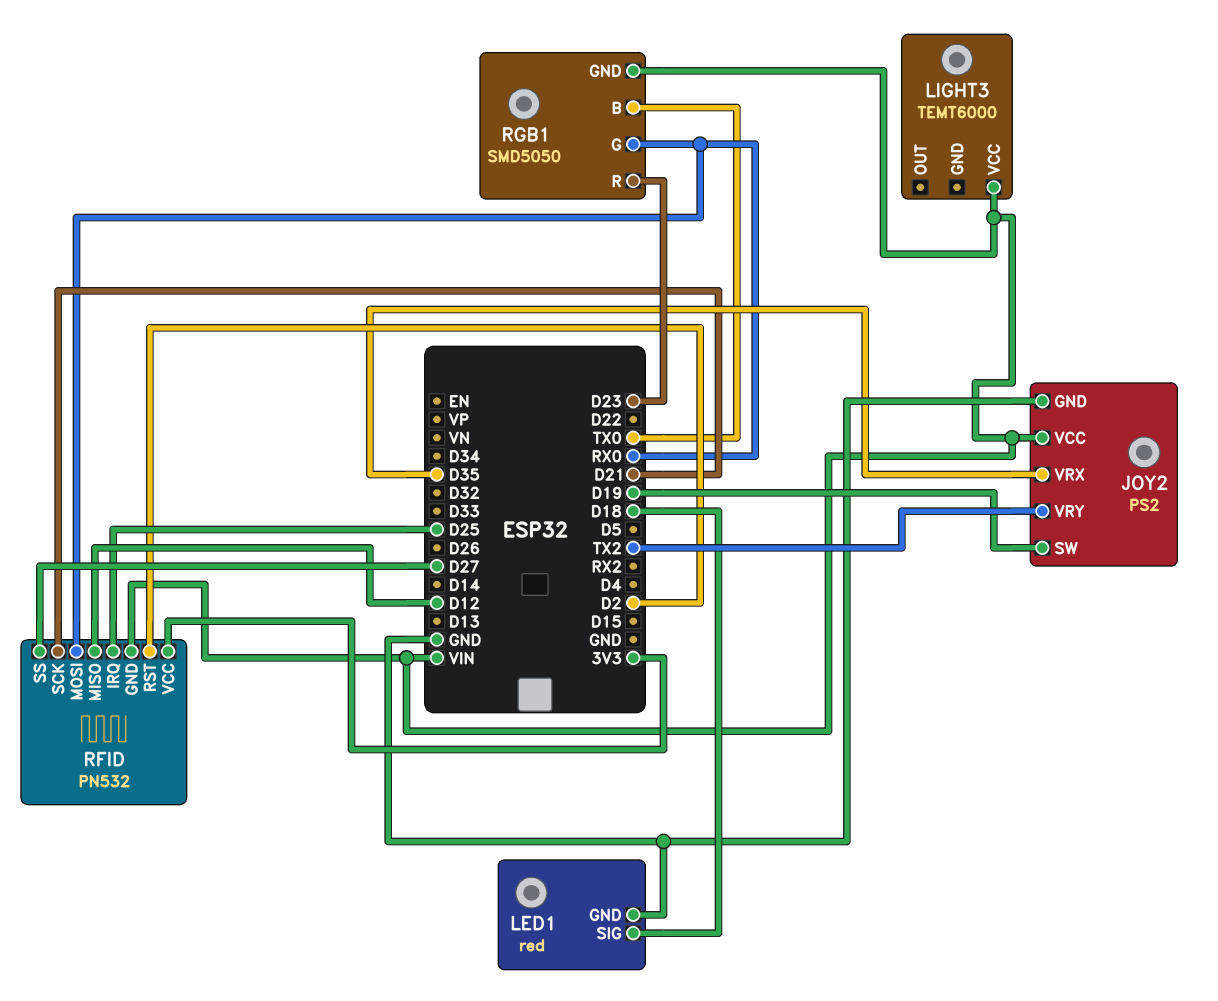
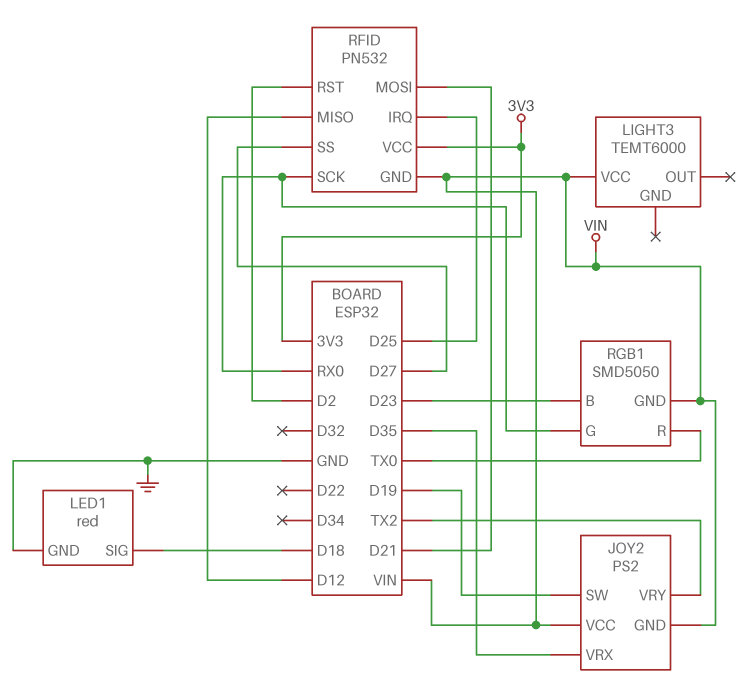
JOY2 pin GND: GND -> VIN
RFID pin MOSI: RX0 -> D21
RFID pin SCK: D21 -> RX0
RGB1 pin B: TX0 -> D23
RGB1 pin R: D23 -> TX0

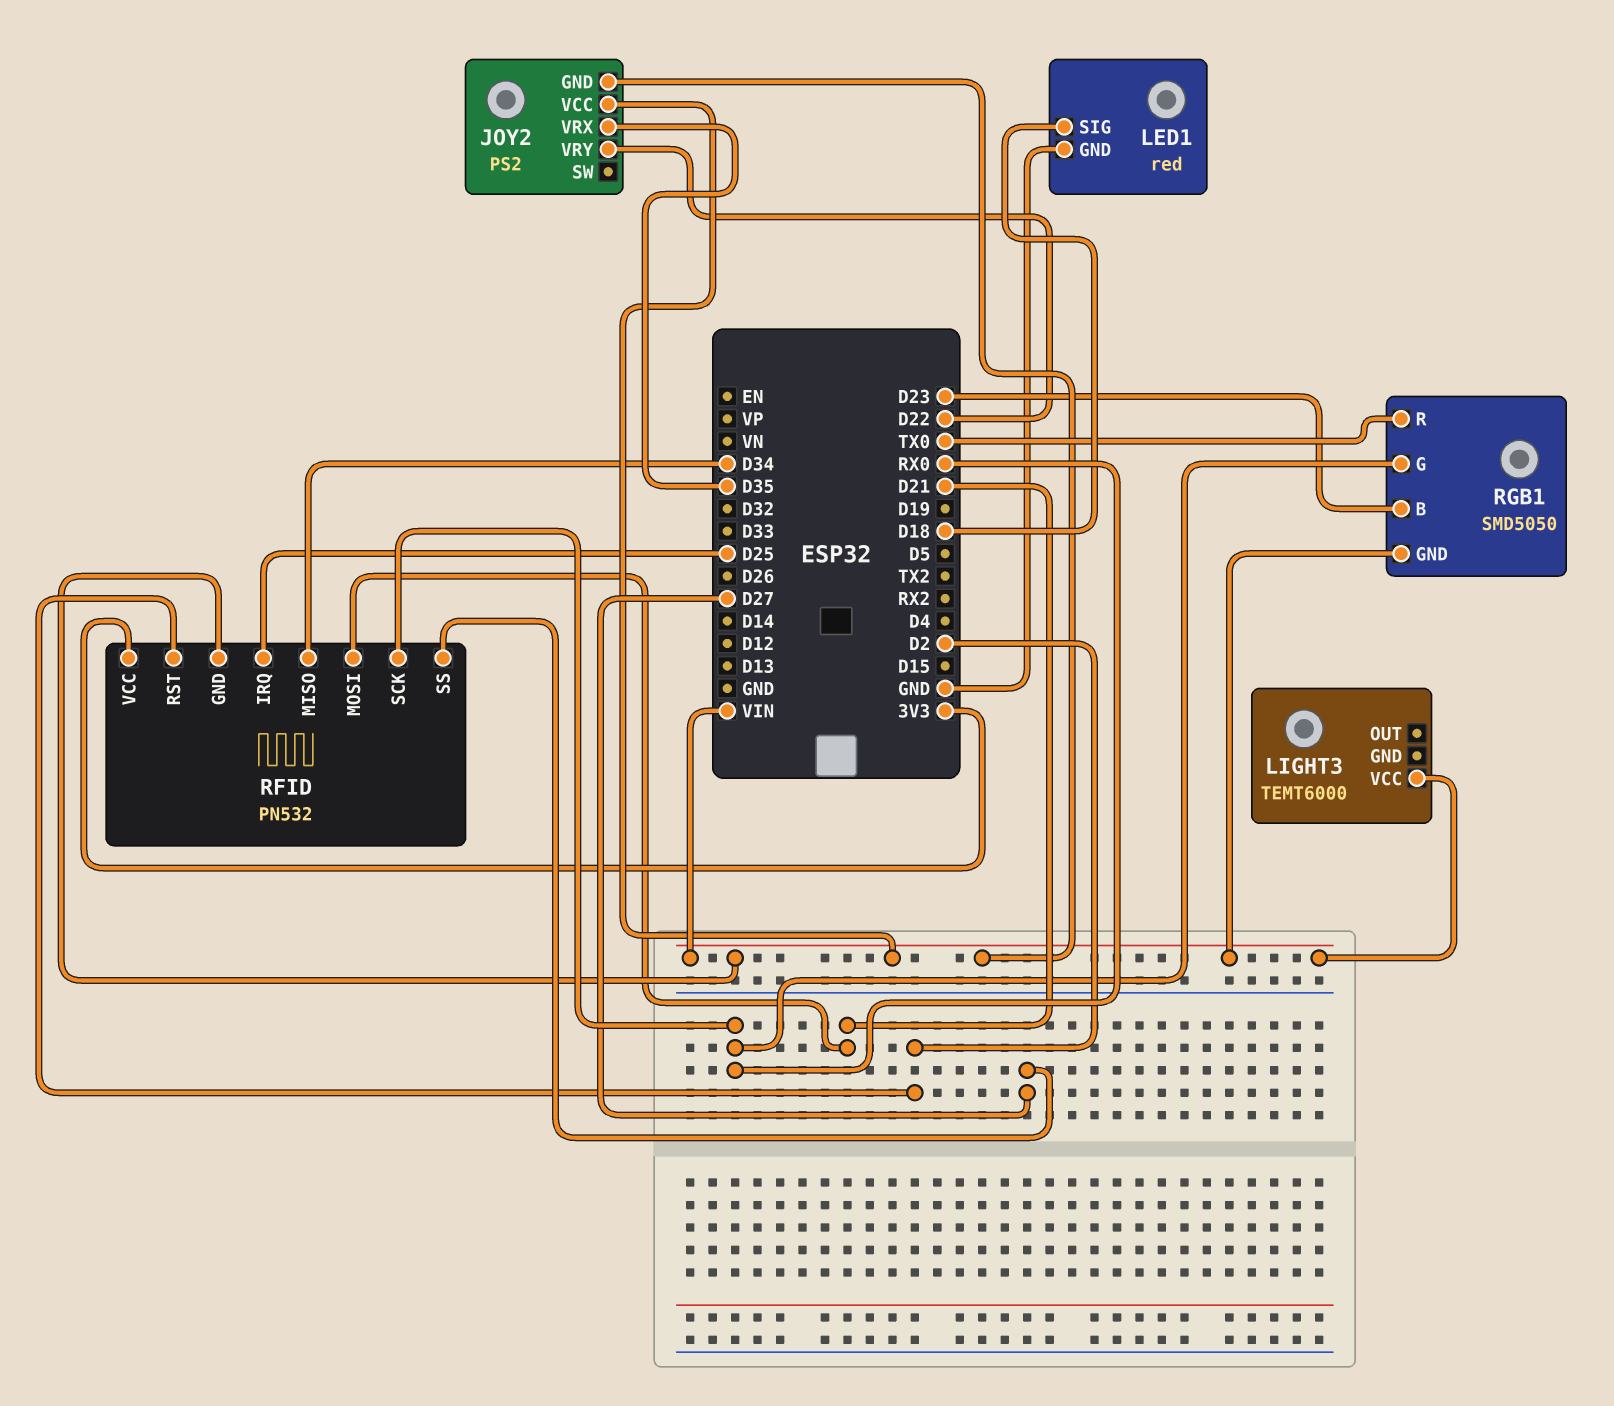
JOY2 pin SW: D19 -> none
JOY2 pin VRY: TX2 -> D22
RFID pin MISO: D12 -> D34

